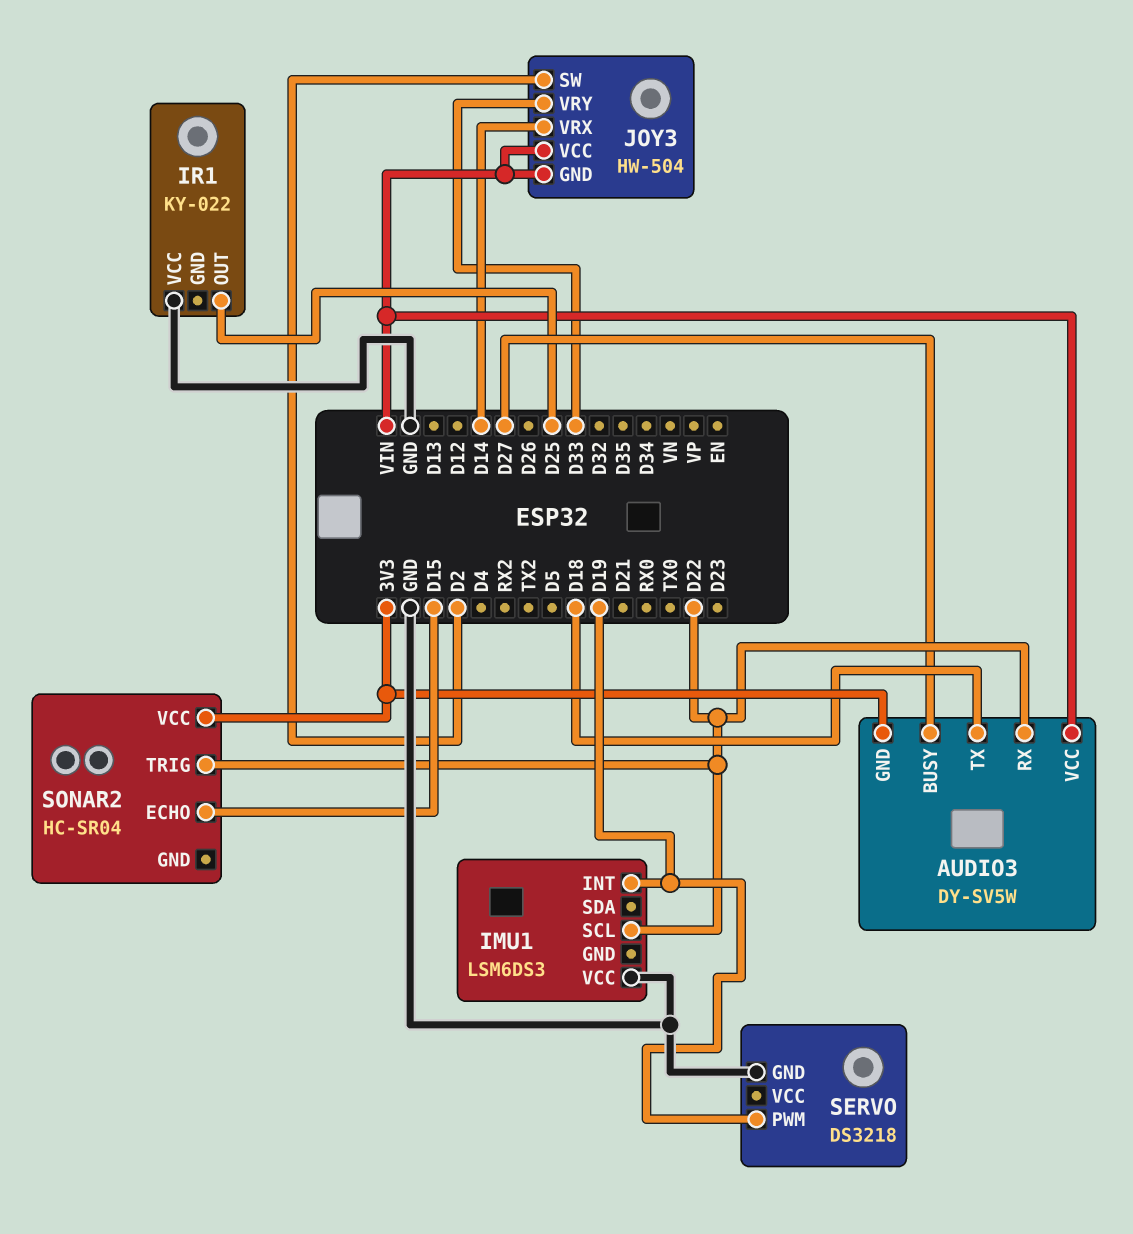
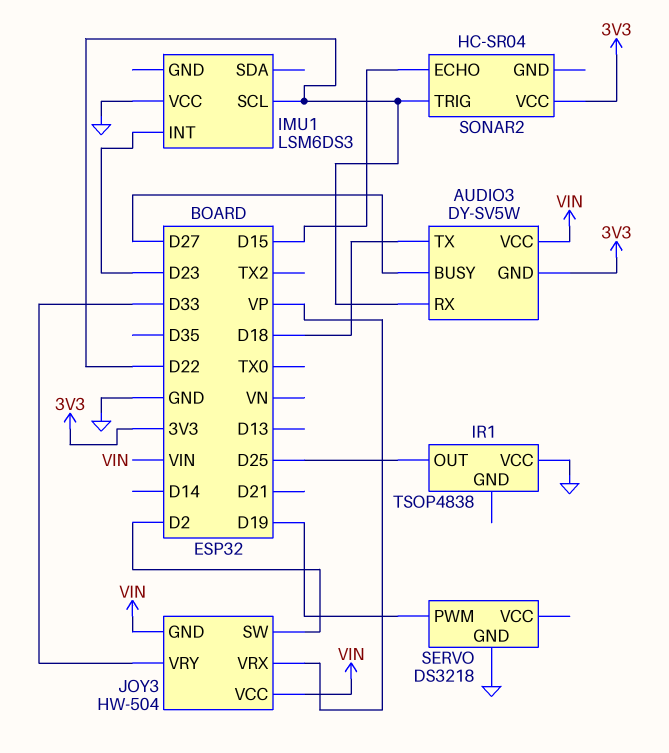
IMU1 pin INT: D19 -> D23
IR1: KY-022 -> TSOP4838
JOY3 pin VRX: D14 -> VP

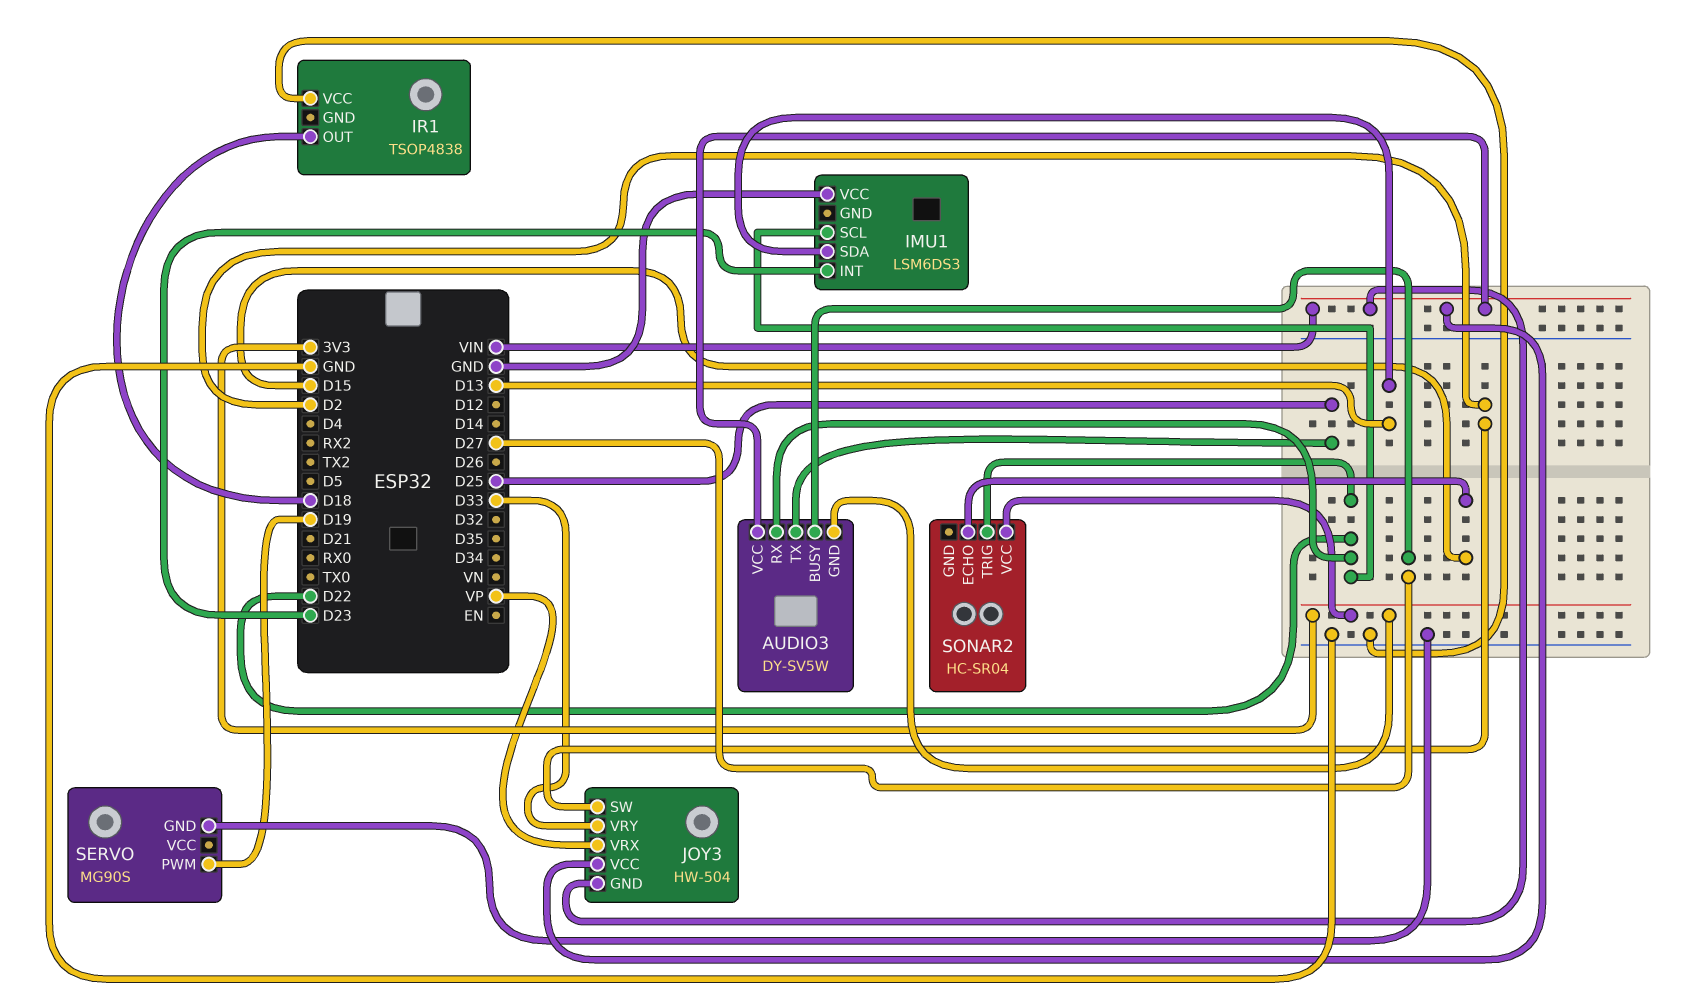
AUDIO3 pin TX: D18 -> D25
IMU1 pin SDA: none -> D13
IR1 pin OUT: D25 -> D18
SERVO: DS3218 -> MG90S

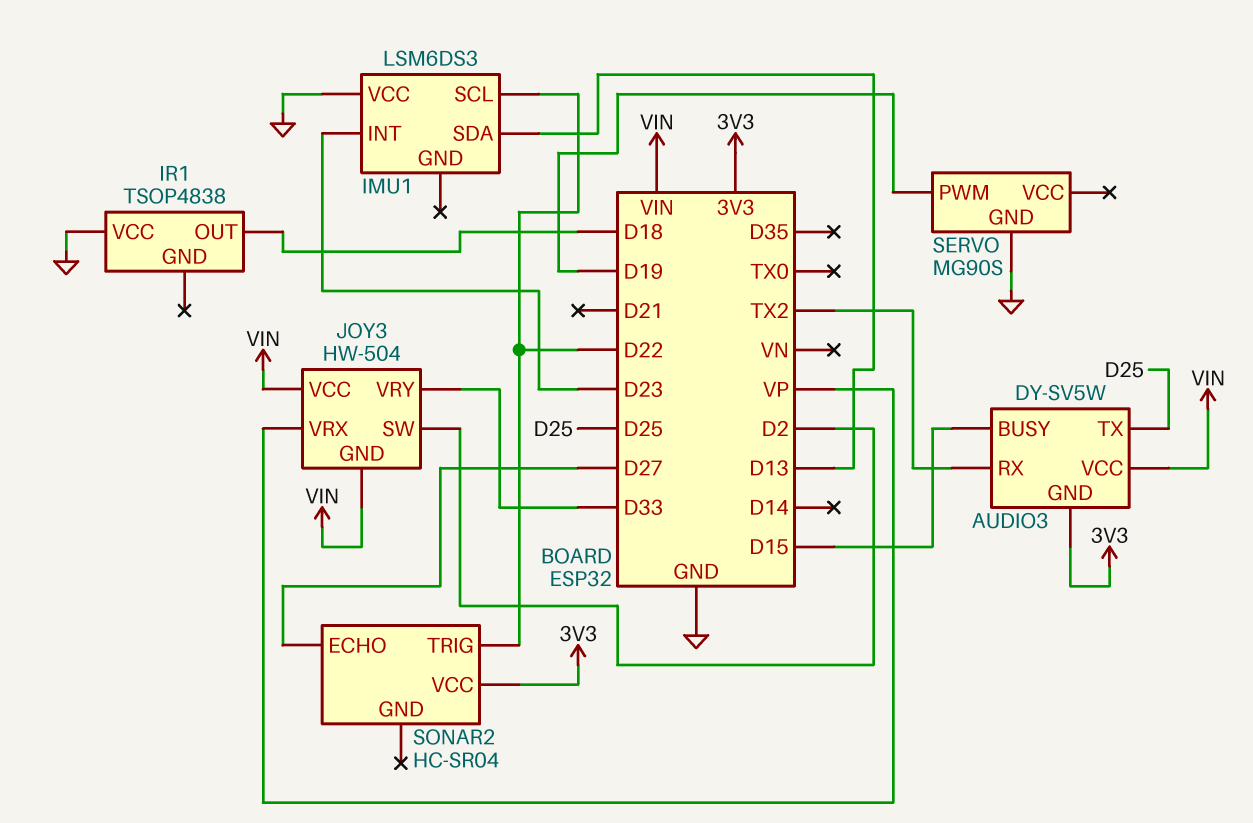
AUDIO3 pin BUSY: D27 -> D15
AUDIO3 pin RX: D22 -> TX2
SONAR2 pin ECHO: D15 -> D27

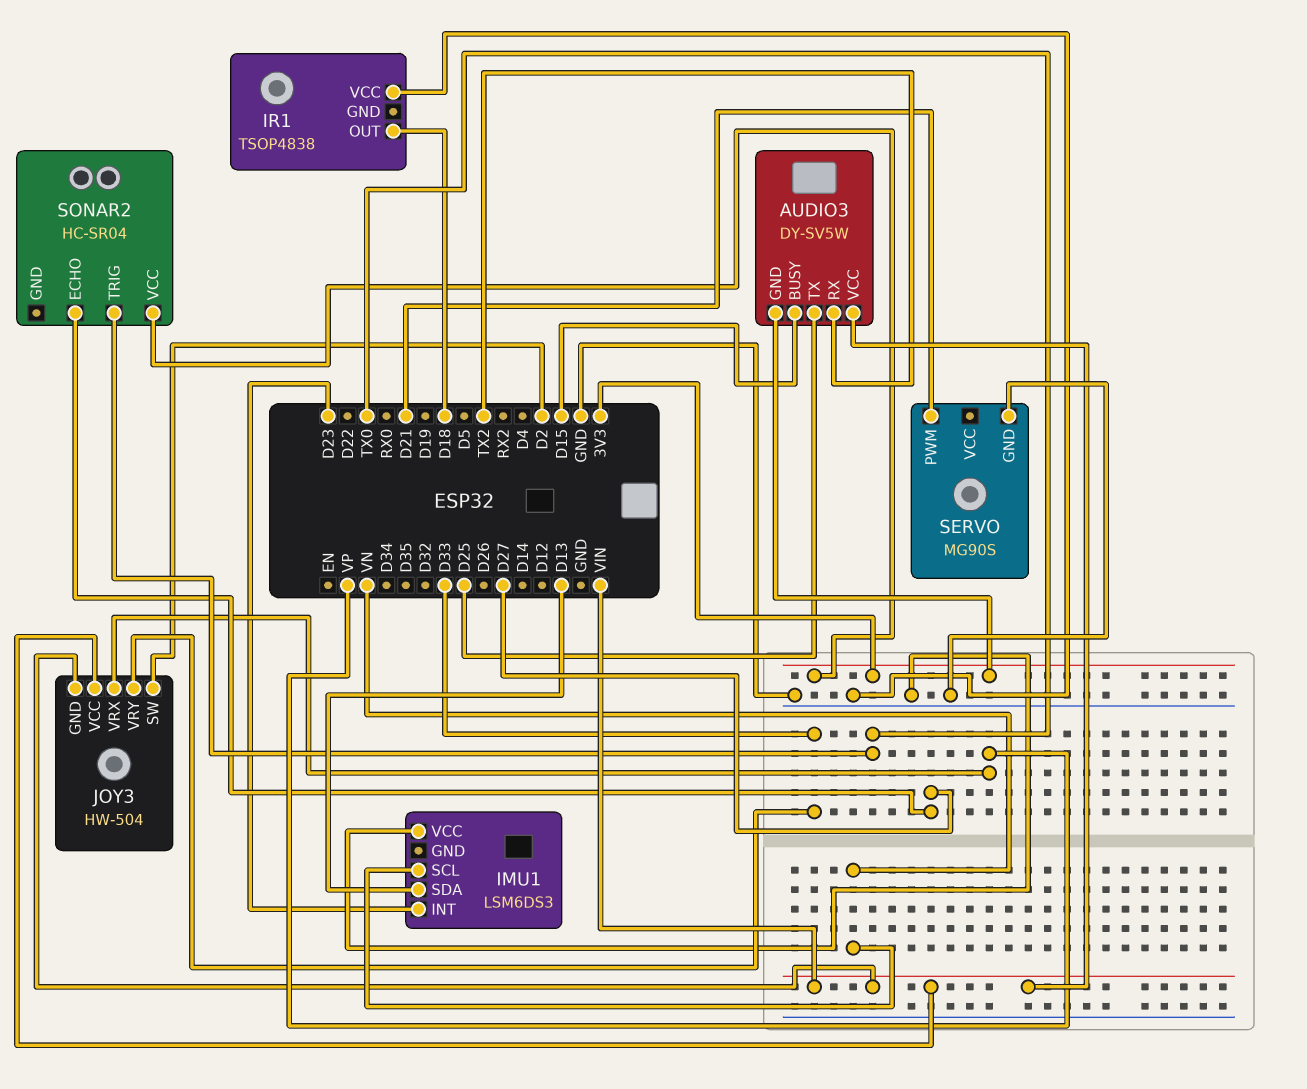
IMU1 pin SCL: D22 -> VN
SERVO pin PWM: D19 -> D21
SONAR2 pin TRIG: D22 -> TX0

